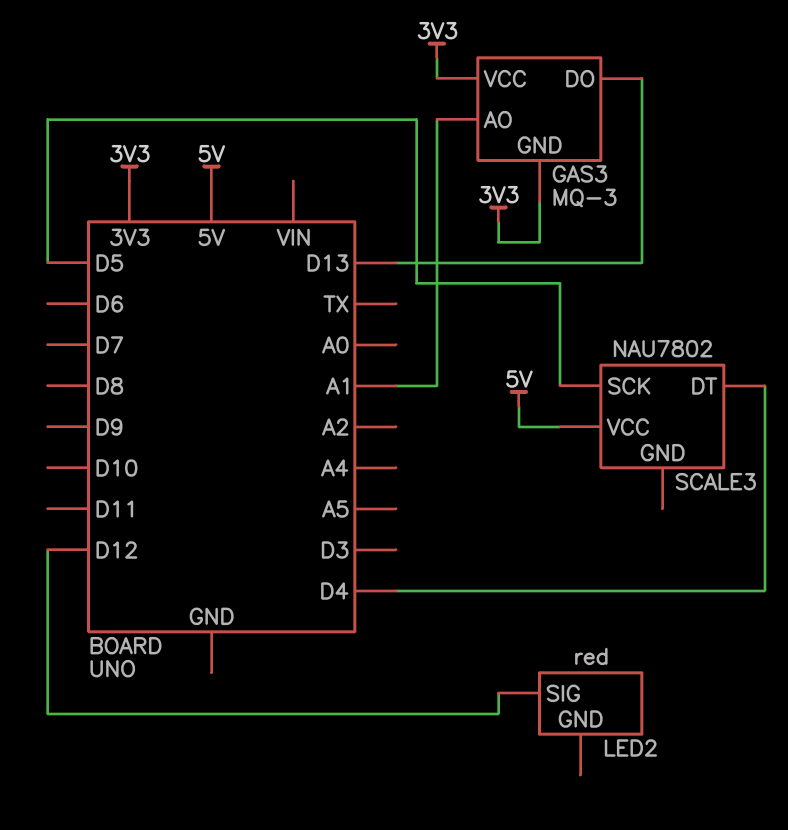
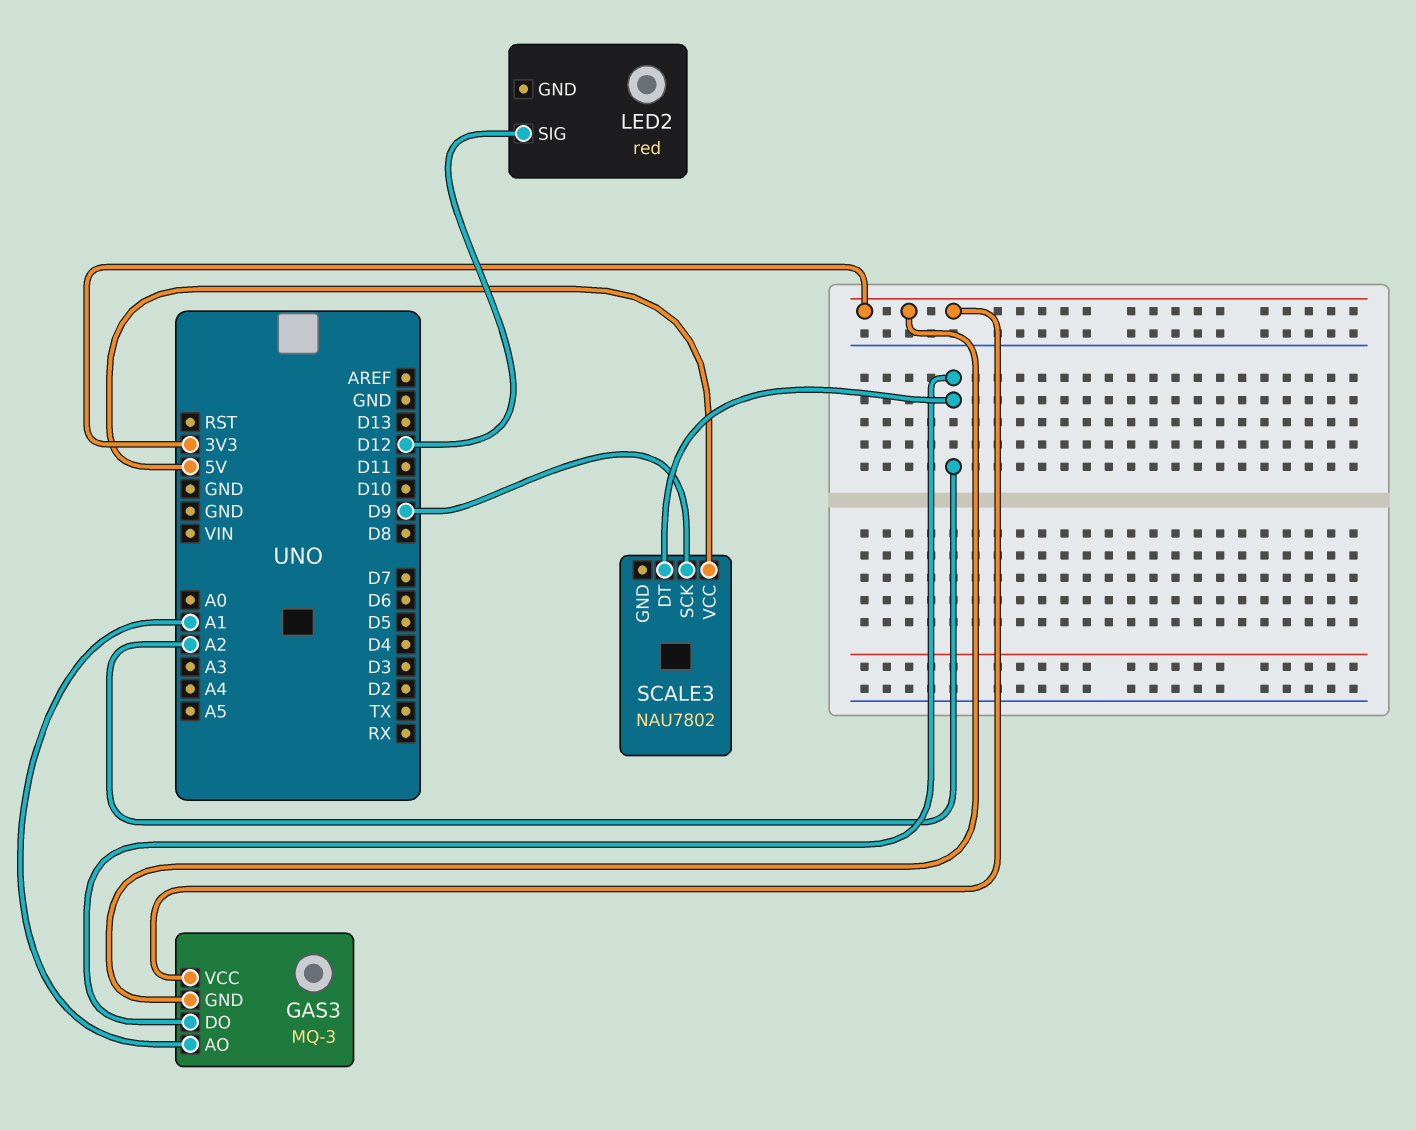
GAS3 pin DO: D13 -> A2
SCALE3 pin DT: D4 -> A2
SCALE3 pin SCK: D5 -> D9

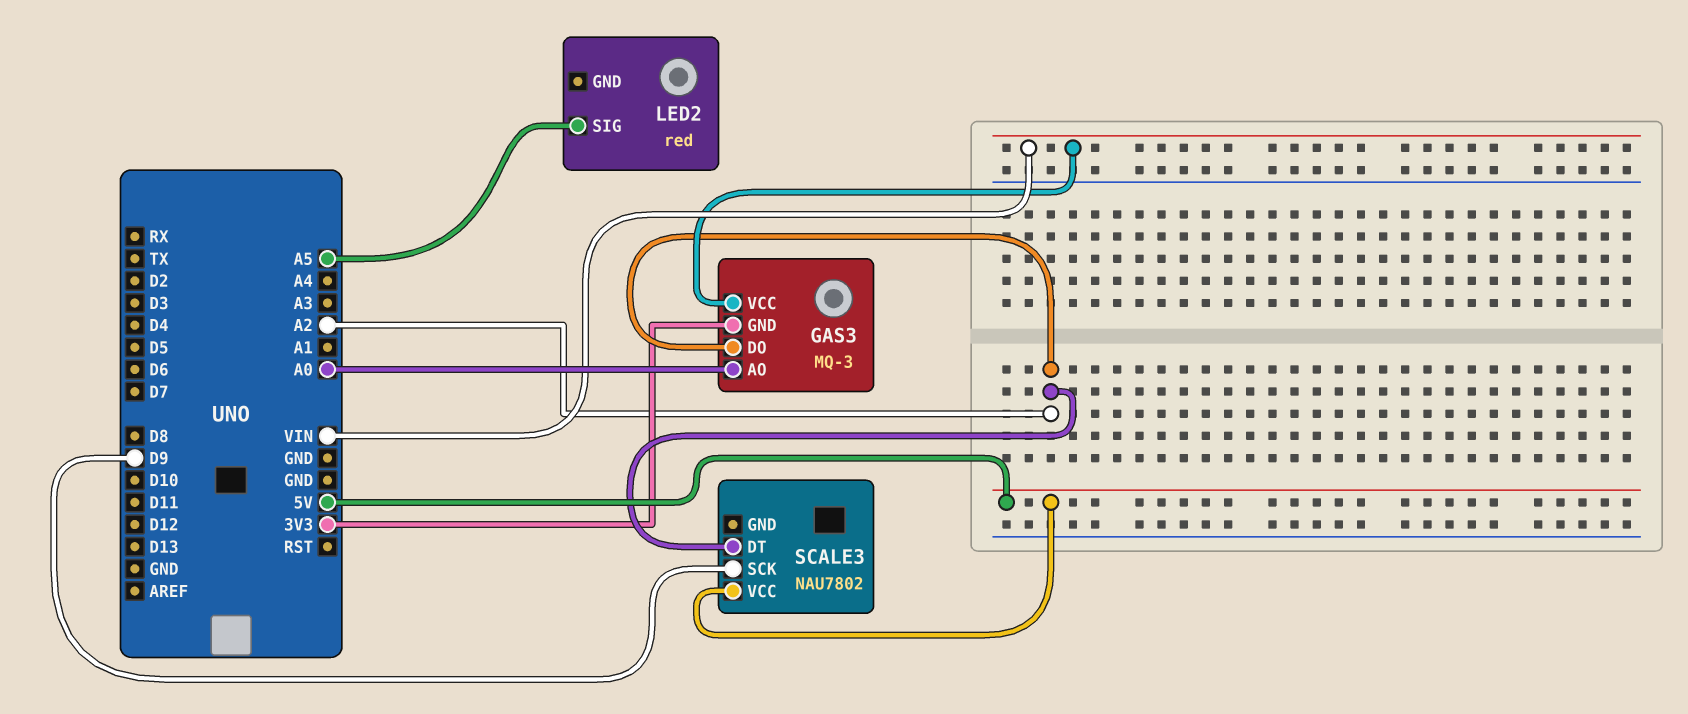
GAS3 pin AO: A1 -> A0
GAS3 pin VCC: 3V3 -> VIN
LED2 pin SIG: D12 -> A5

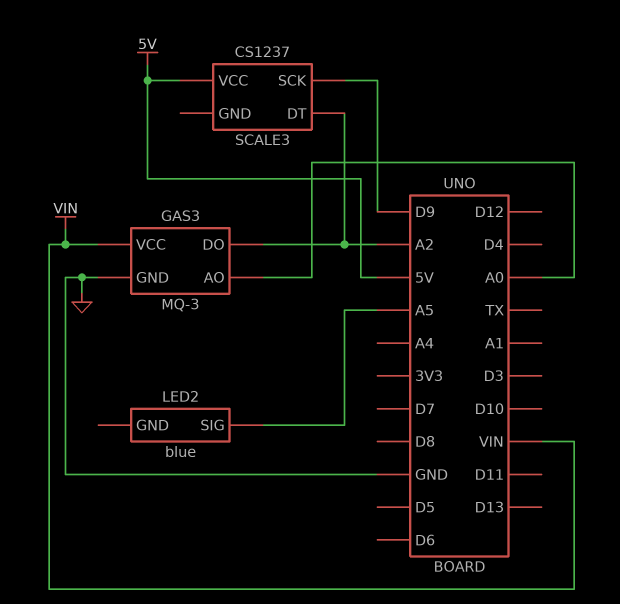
GAS3 pin GND: 3V3 -> GND
LED2: red -> blue
SCALE3: NAU7802 -> CS1237

